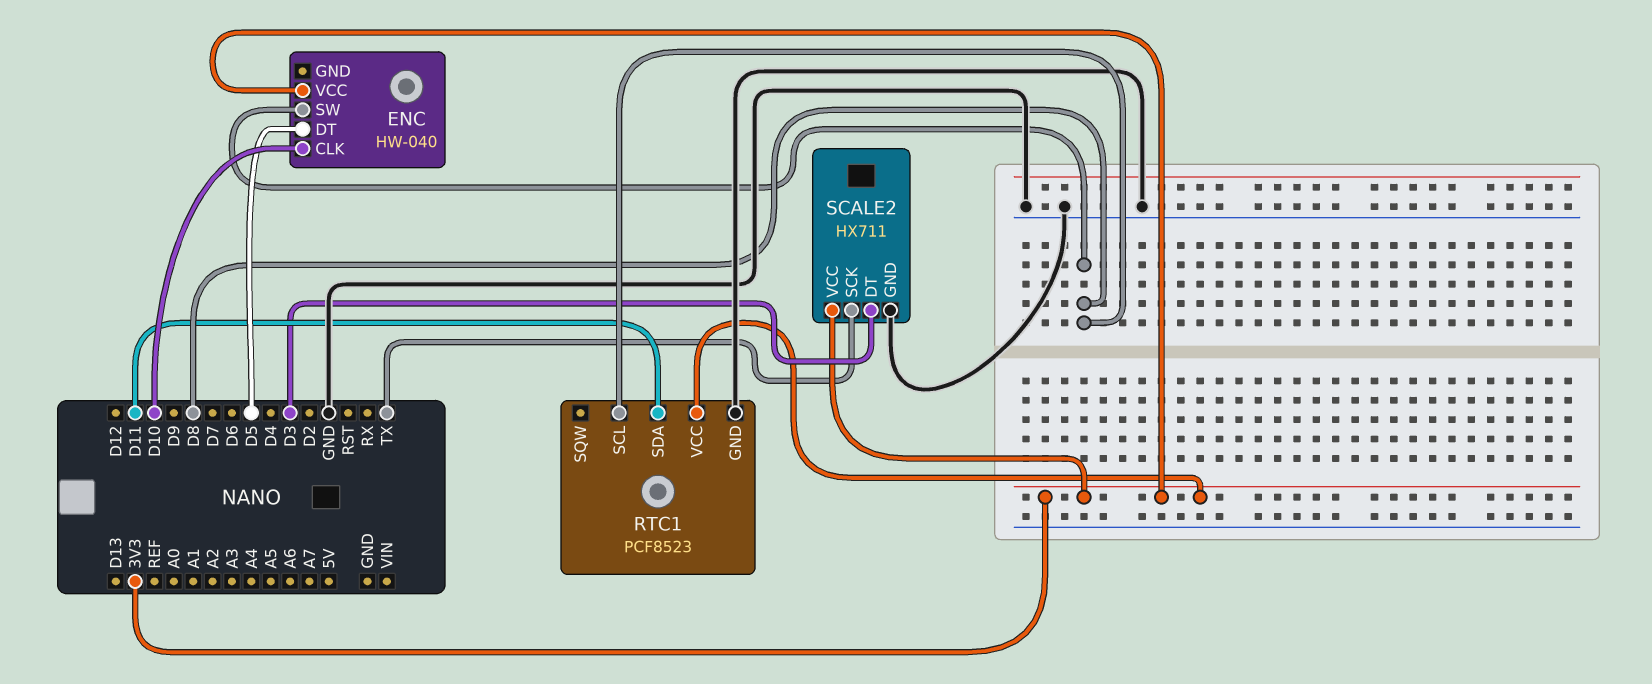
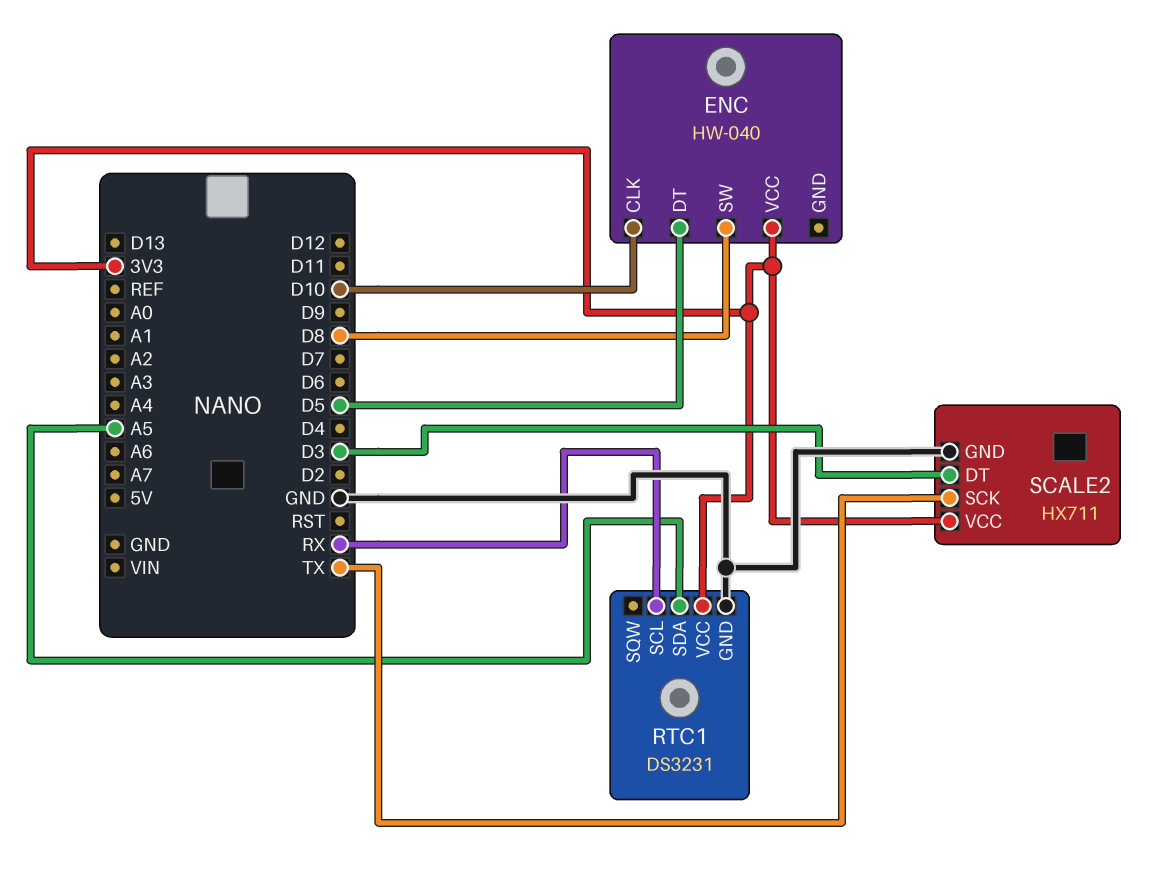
RTC1: PCF8523 -> DS3231
RTC1 pin SCL: D8 -> RX
RTC1 pin SDA: D11 -> A5

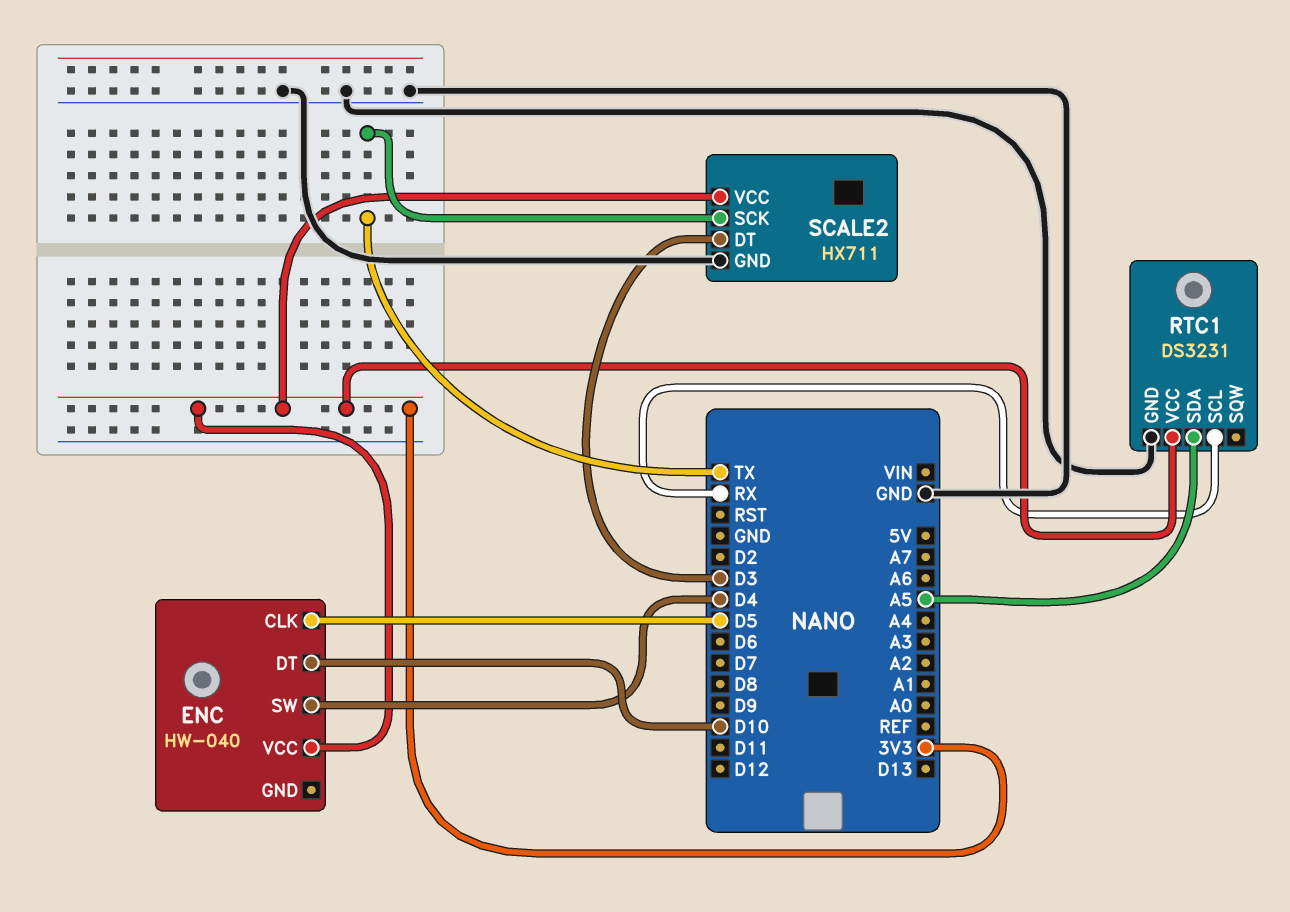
ENC pin CLK: D10 -> D5
ENC pin DT: D5 -> D10
ENC pin SW: D8 -> D4

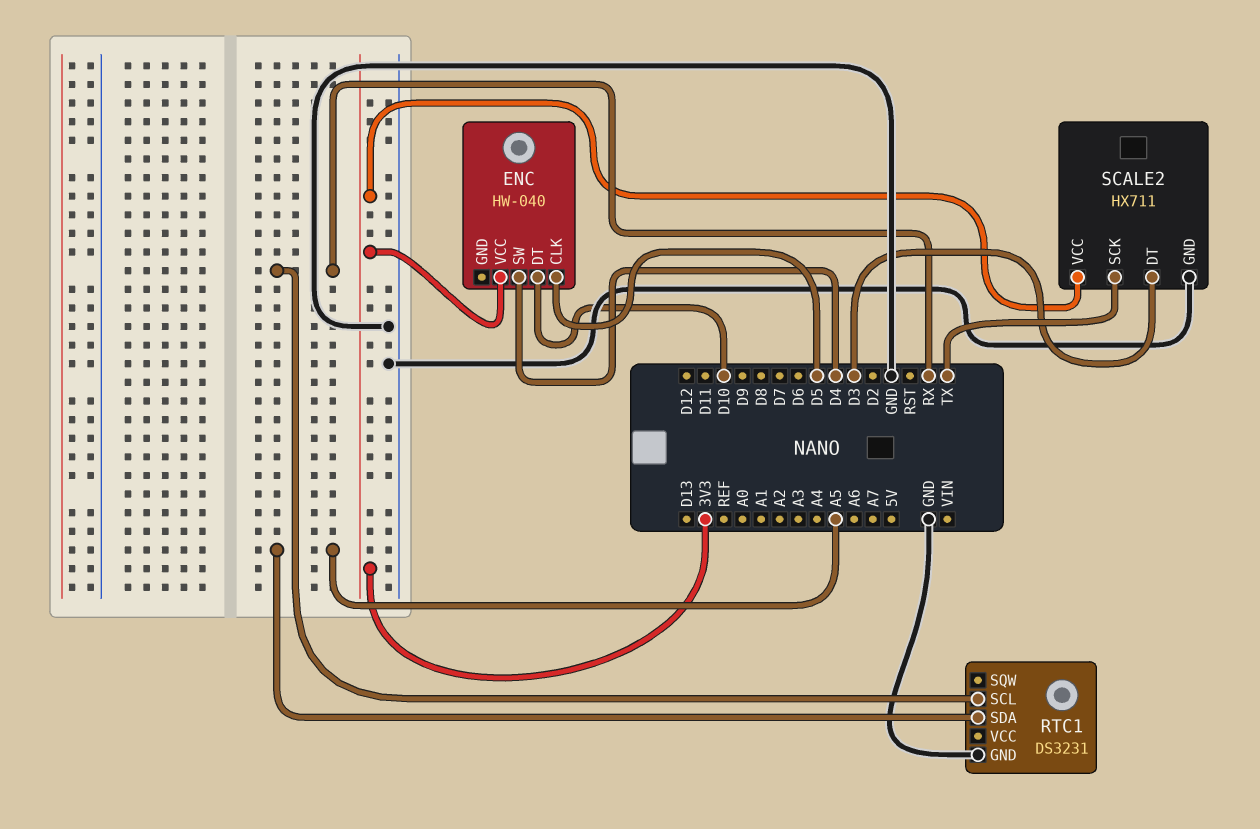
RTC1 pin VCC: 3V3 -> none

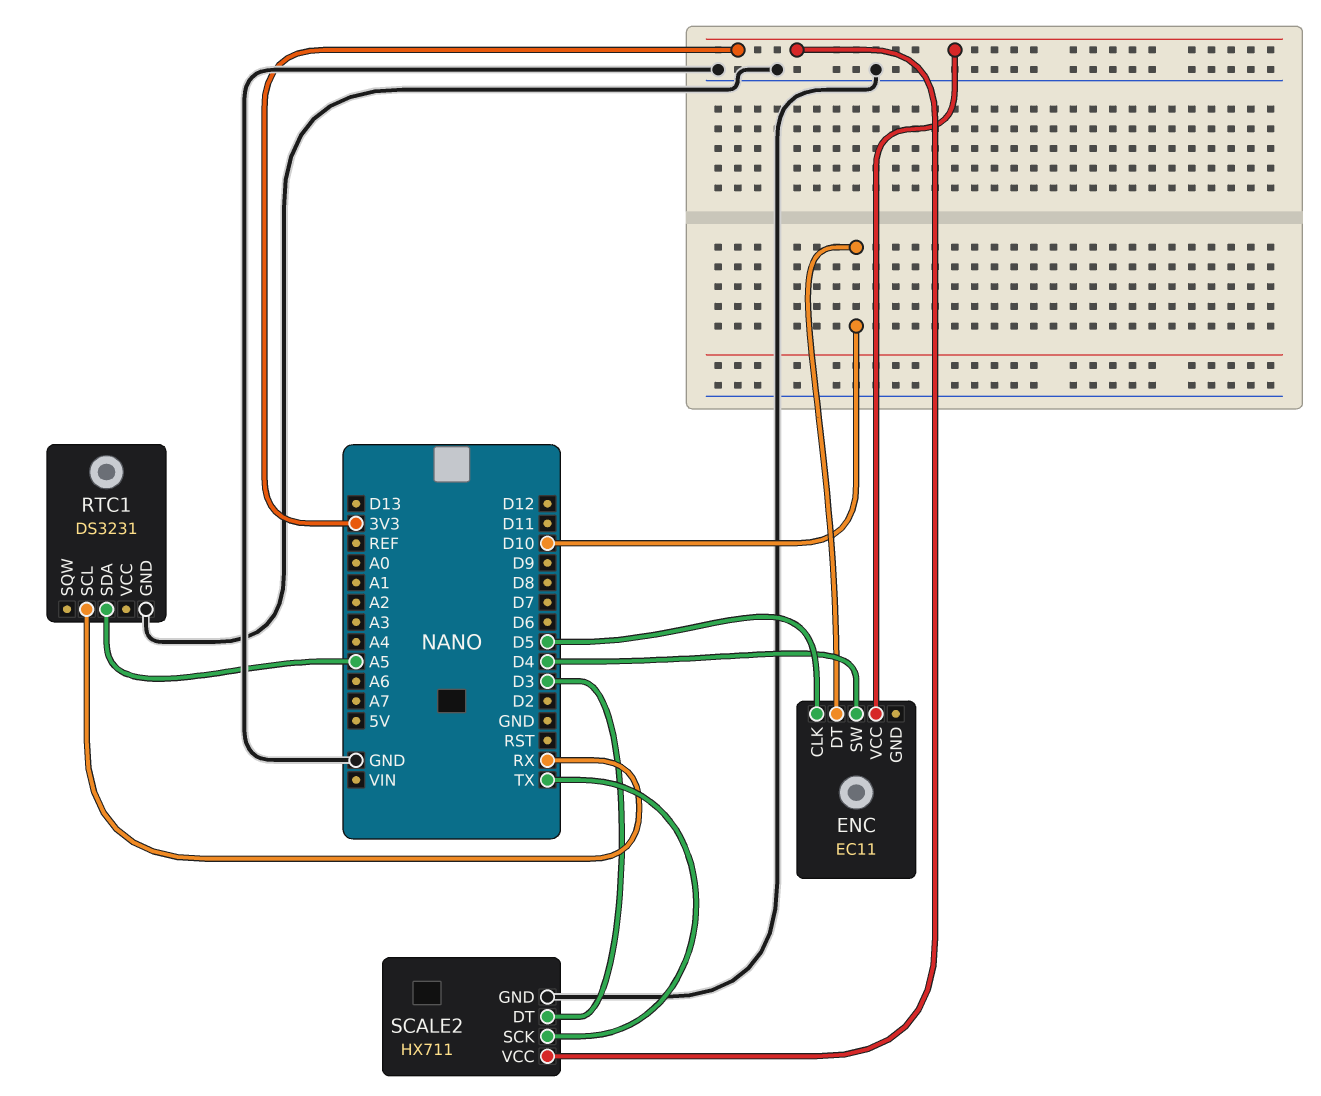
ENC: HW-040 -> EC11

